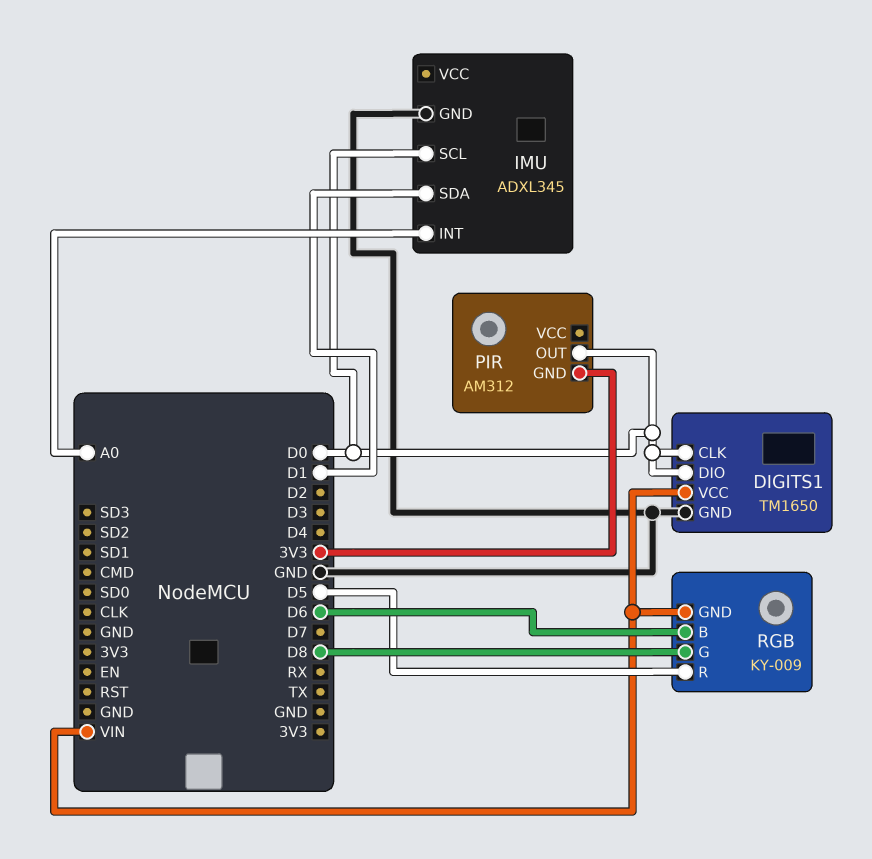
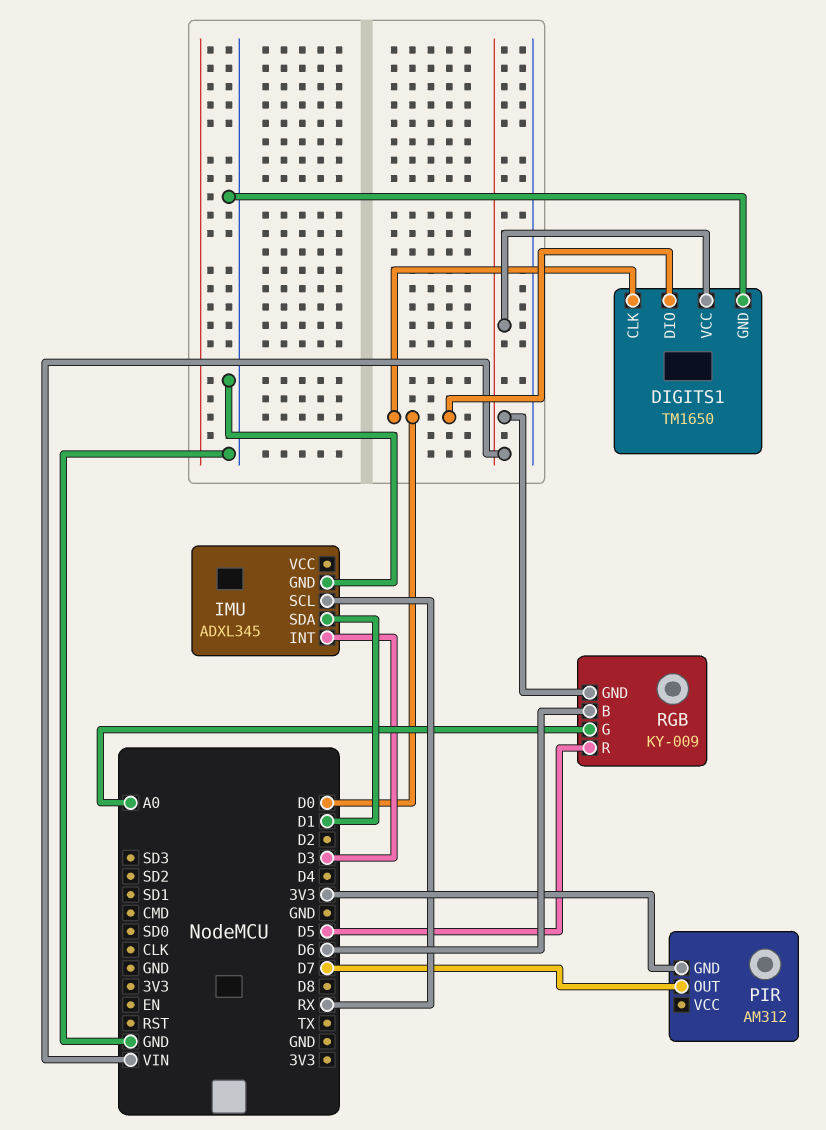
IMU pin INT: A0 -> D3
IMU pin SCL: D0 -> RX
PIR pin OUT: D0 -> D7
RGB pin G: D8 -> A0

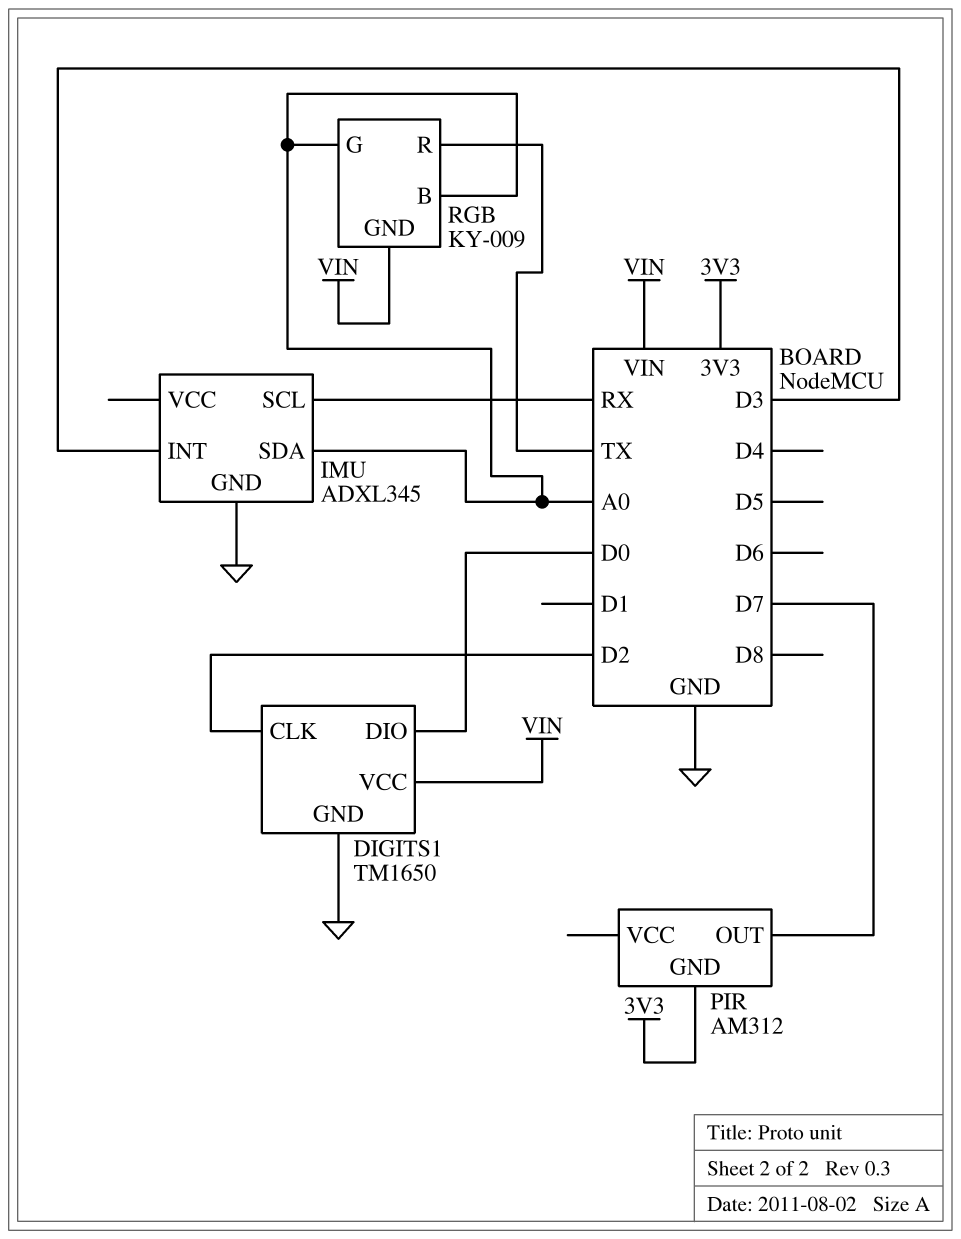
DIGITS1 pin CLK: D0 -> D2
IMU pin SDA: D1 -> A0
RGB pin B: D6 -> A0
RGB pin R: D5 -> TX

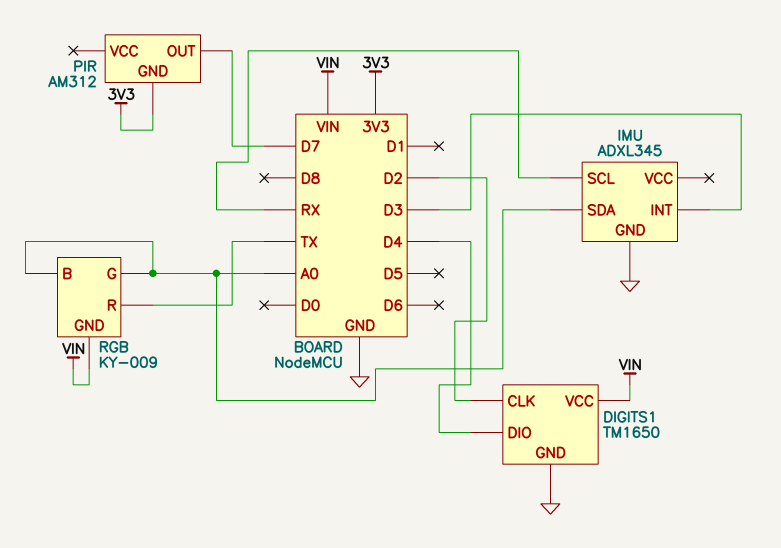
DIGITS1 pin DIO: D0 -> D4

